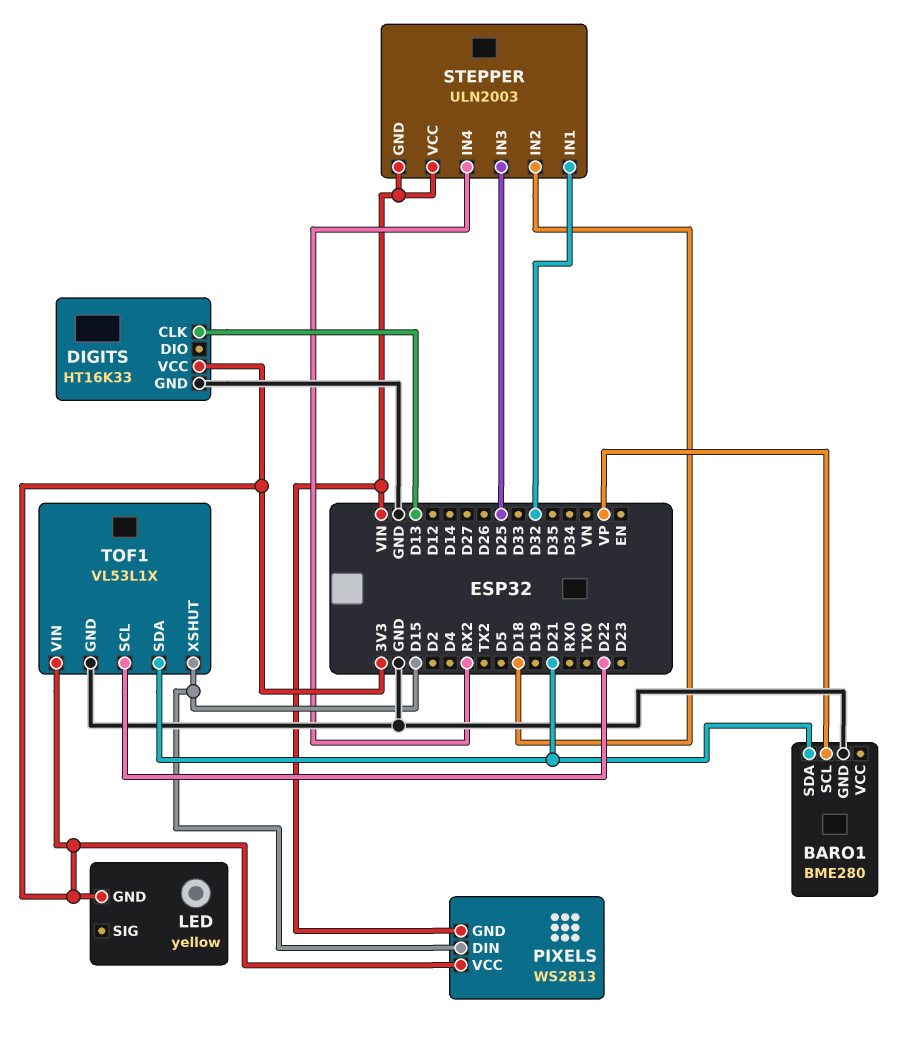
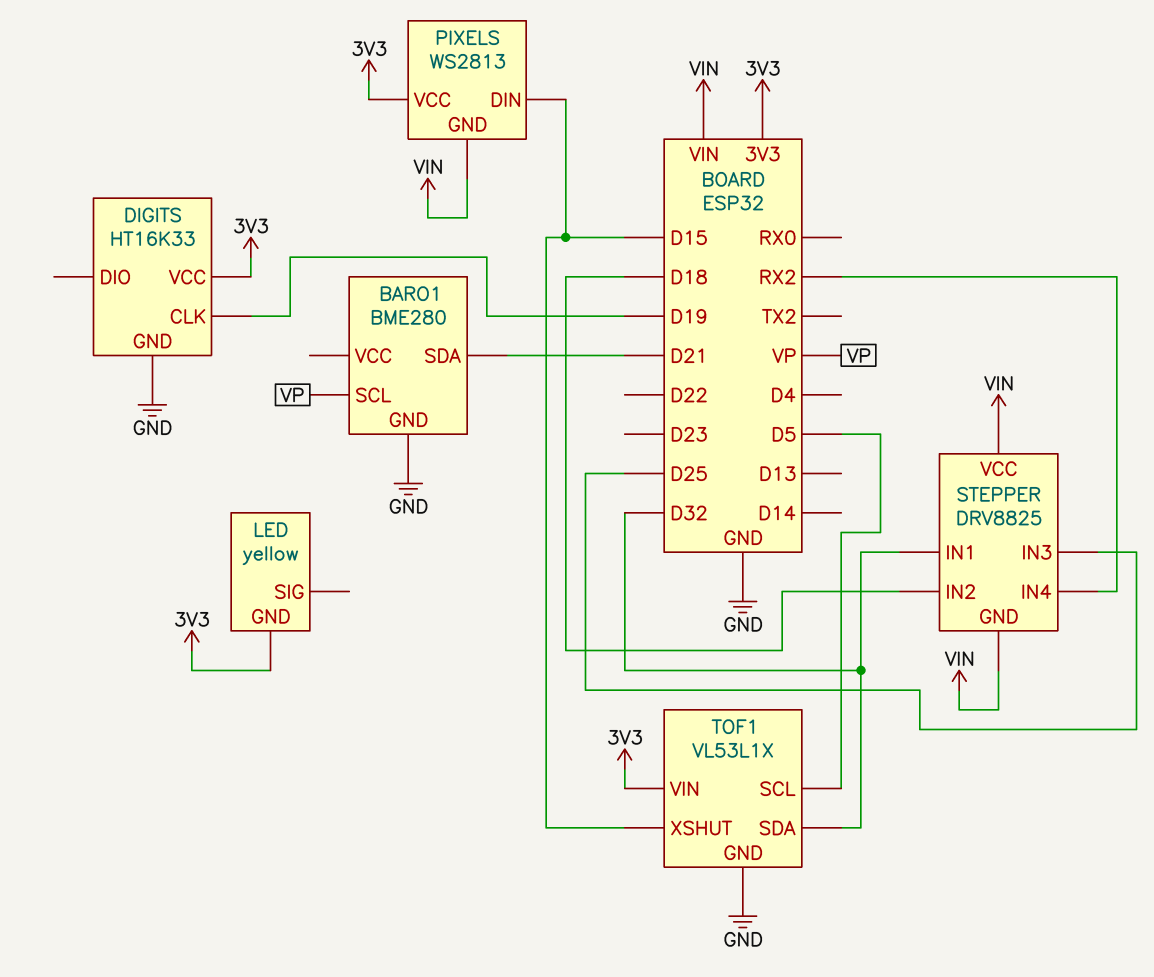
DIGITS pin CLK: D13 -> D19
STEPPER: ULN2003 -> DRV8825
TOF1 pin SCL: D22 -> D5
TOF1 pin SDA: D21 -> D32

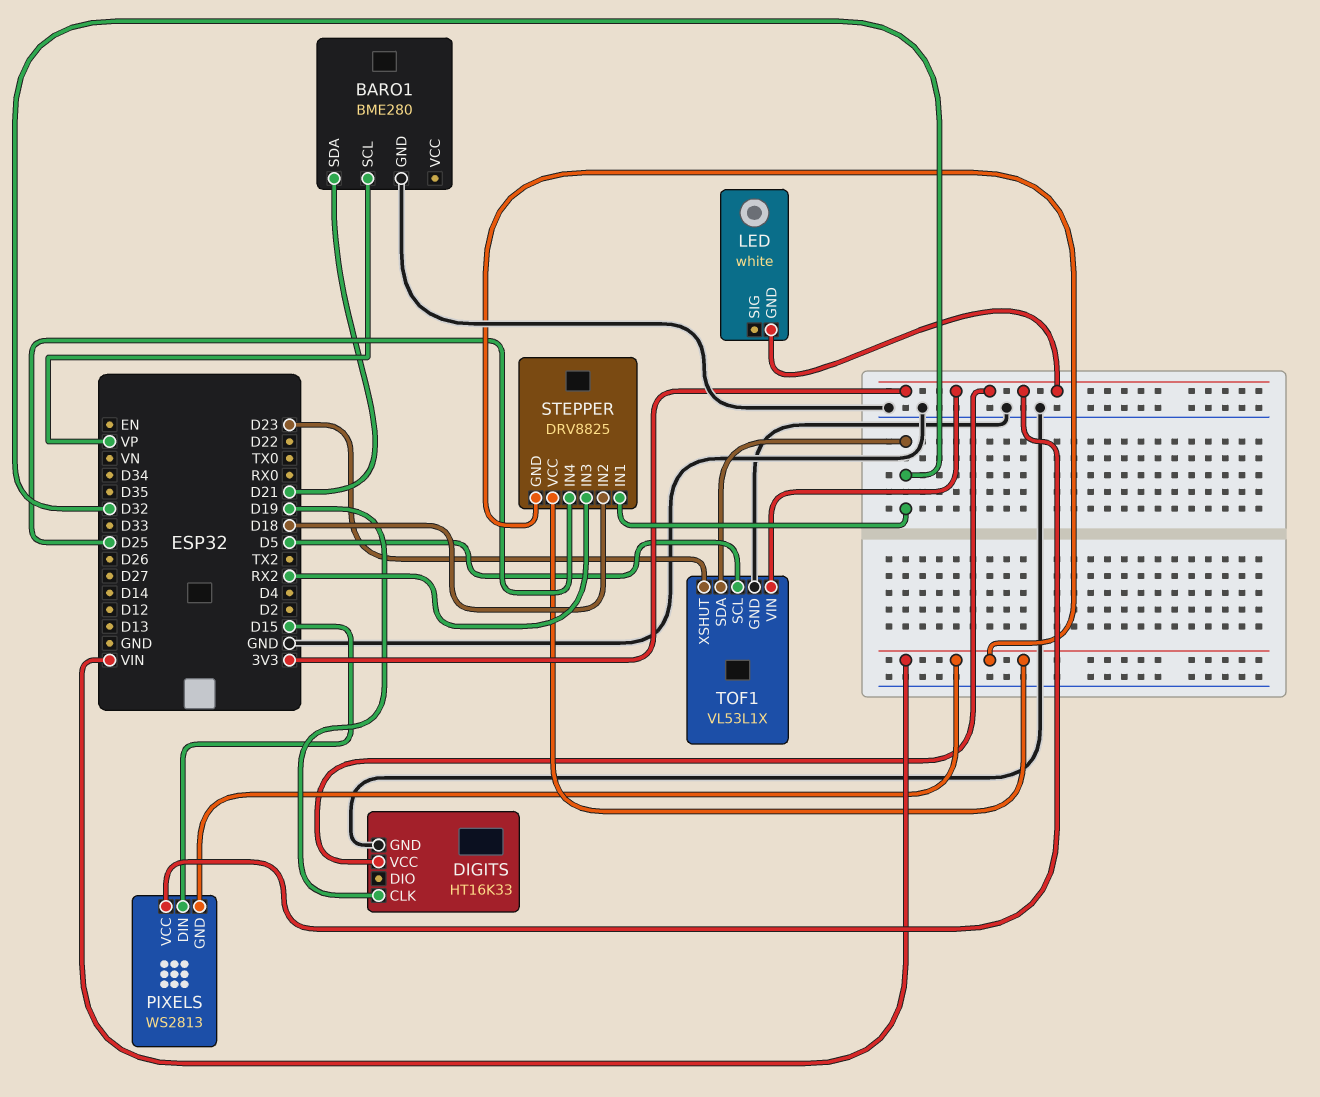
LED: yellow -> white
STEPPER pin IN3: D25 -> RX2
STEPPER pin IN4: RX2 -> D25
TOF1 pin XSHUT: D15 -> D23

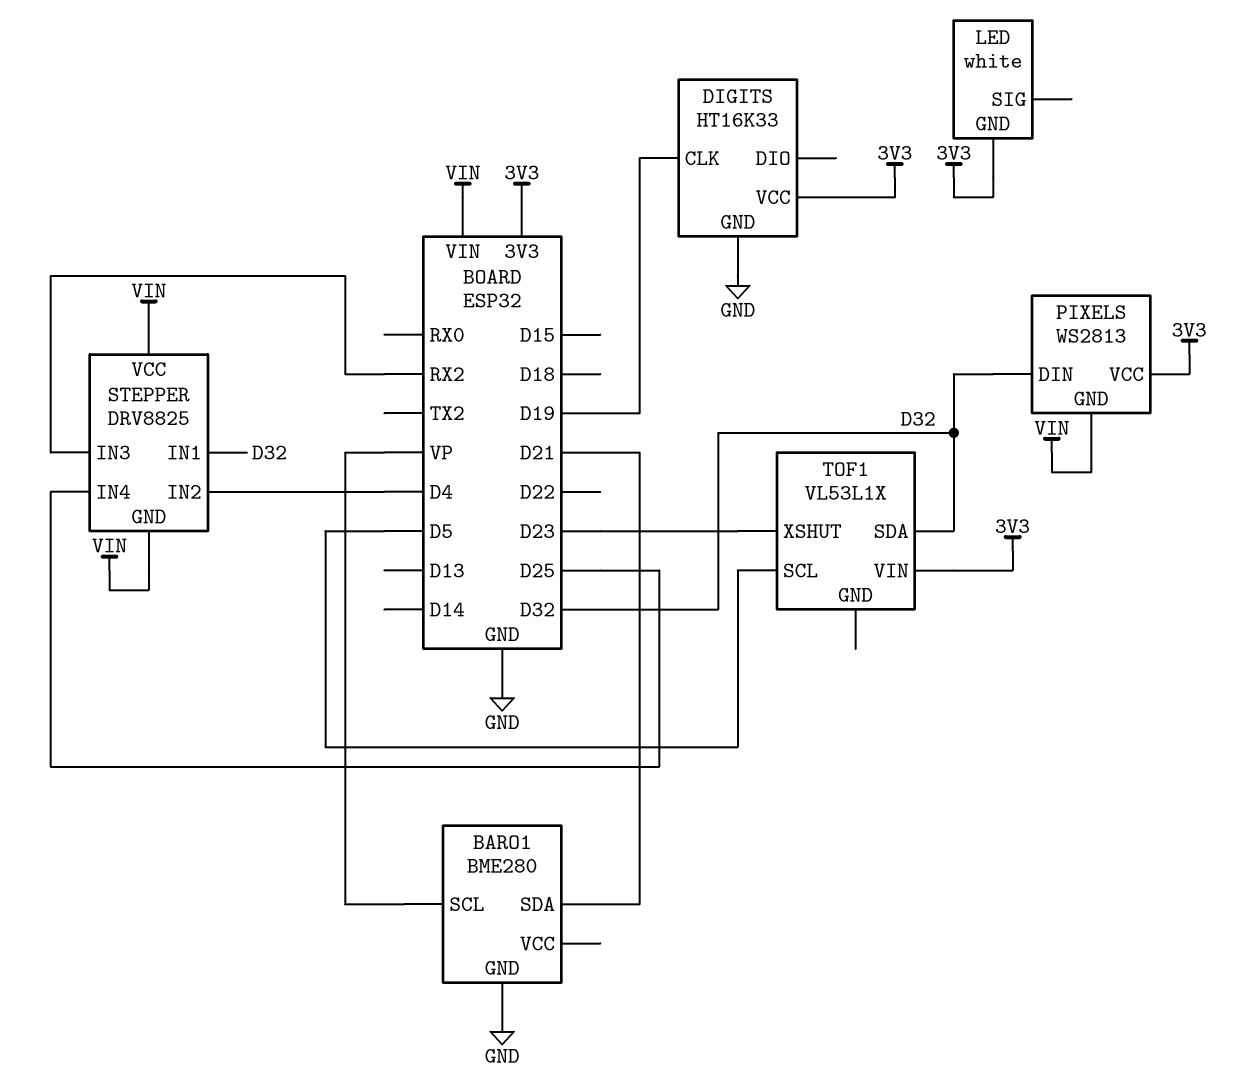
PIXELS pin DIN: D15 -> D32
STEPPER pin IN2: D18 -> D4
TOF1 pin GND: GND -> none

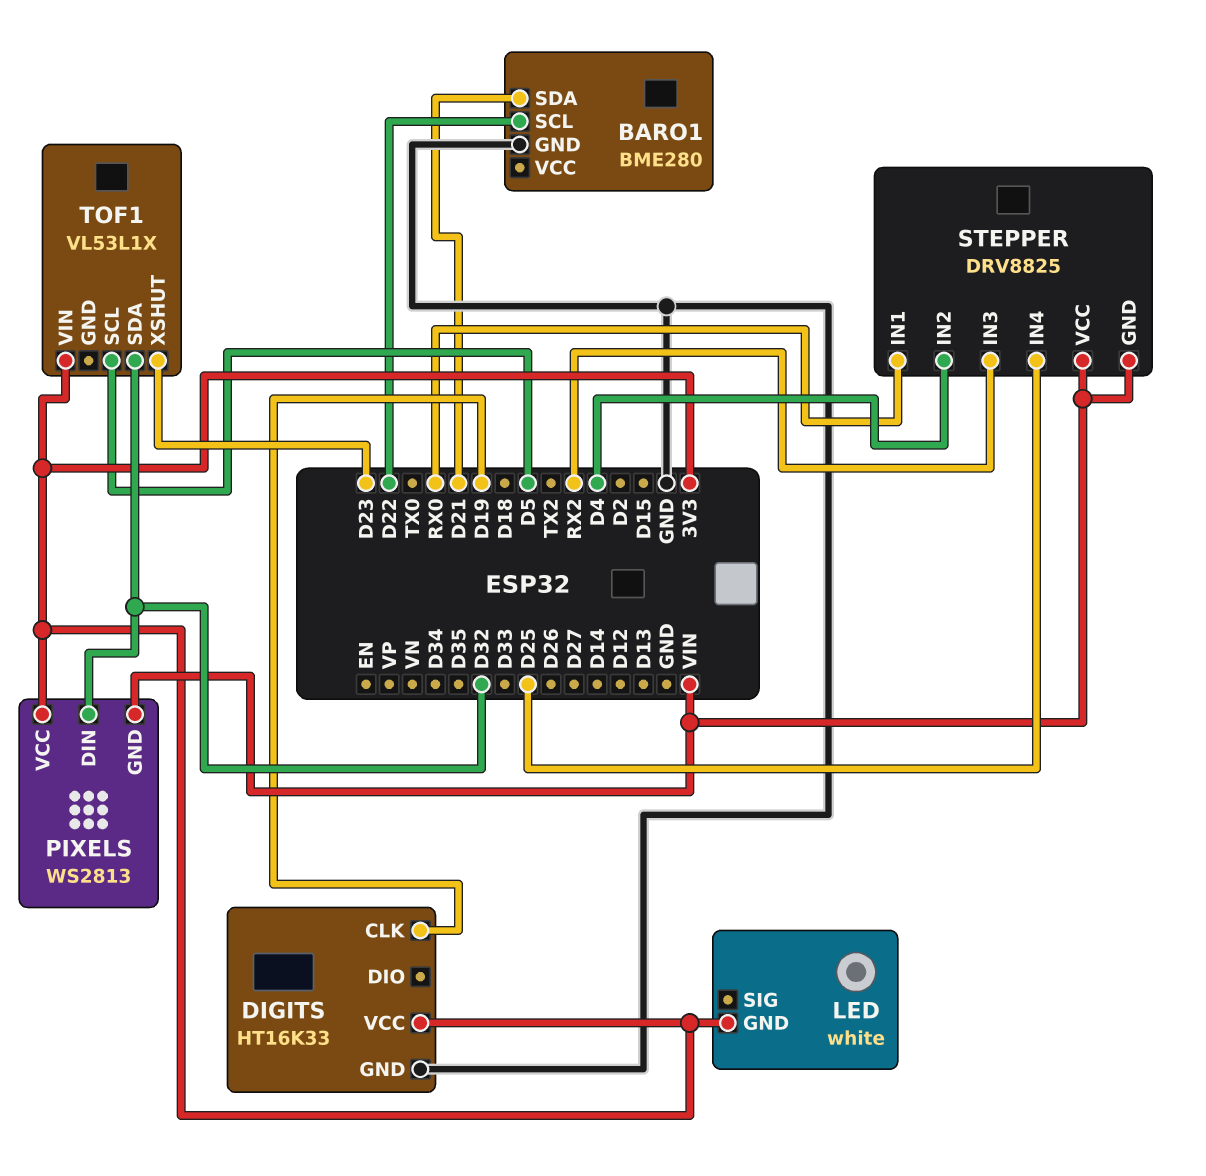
BARO1 pin SCL: VP -> D22
STEPPER pin IN1: D32 -> RX0

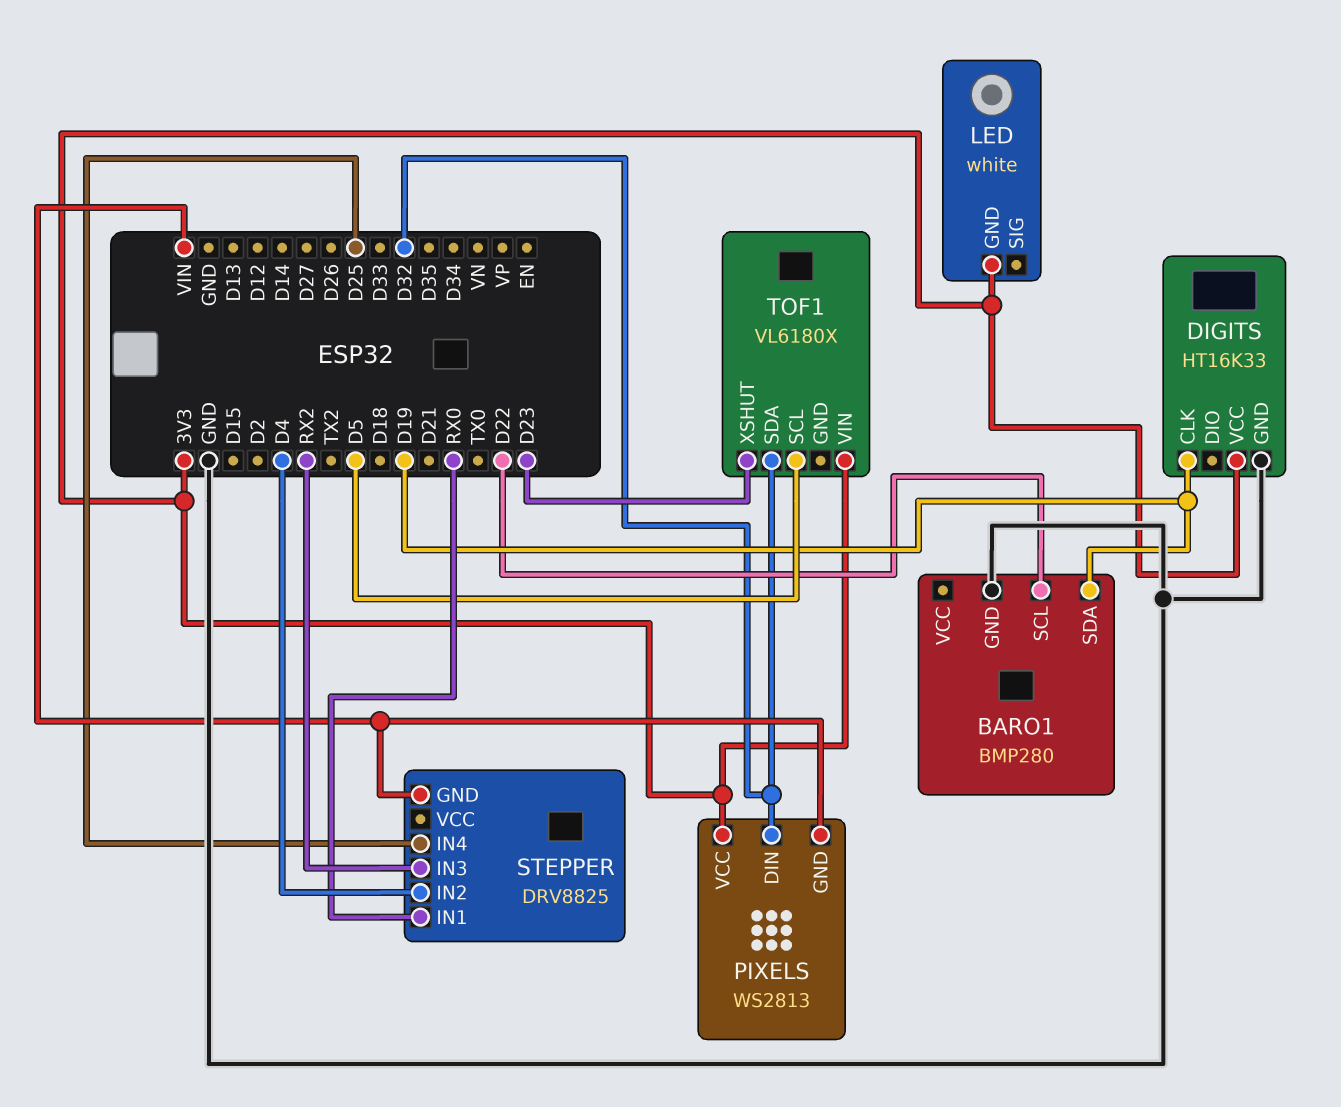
BARO1: BME280 -> BMP280
BARO1 pin SDA: D21 -> D19
STEPPER pin VCC: VIN -> none
TOF1: VL53L1X -> VL6180X

